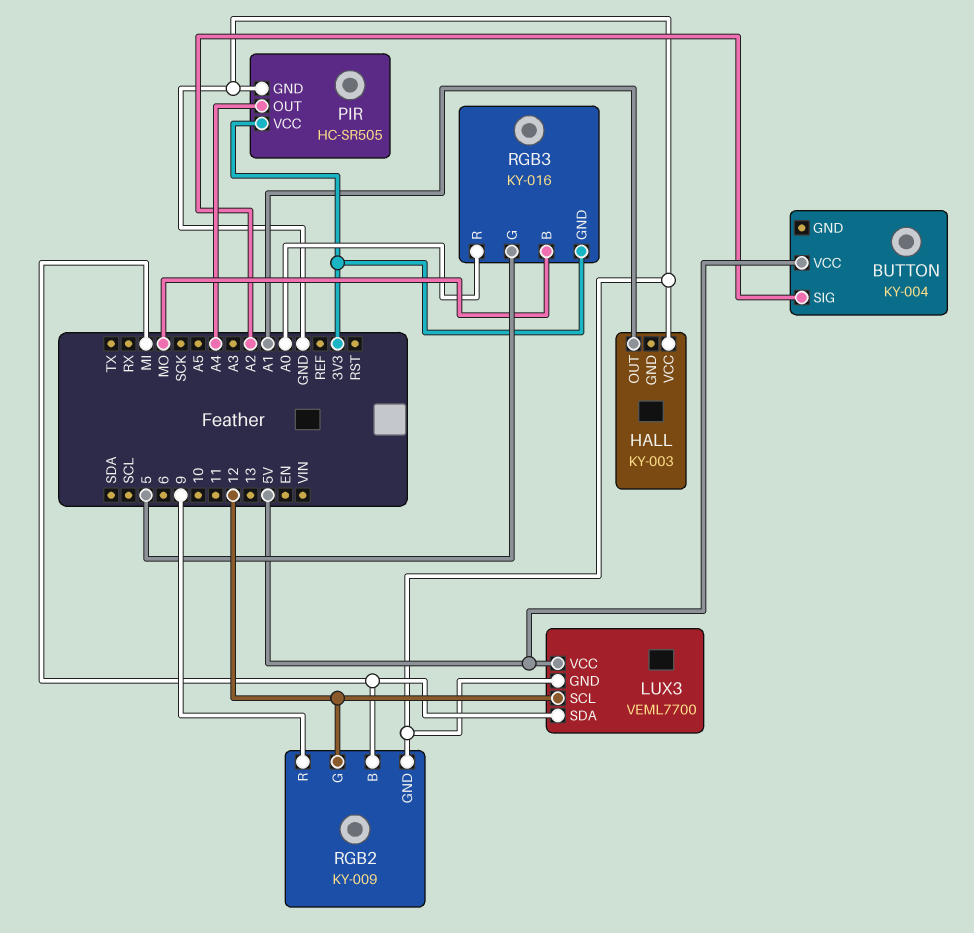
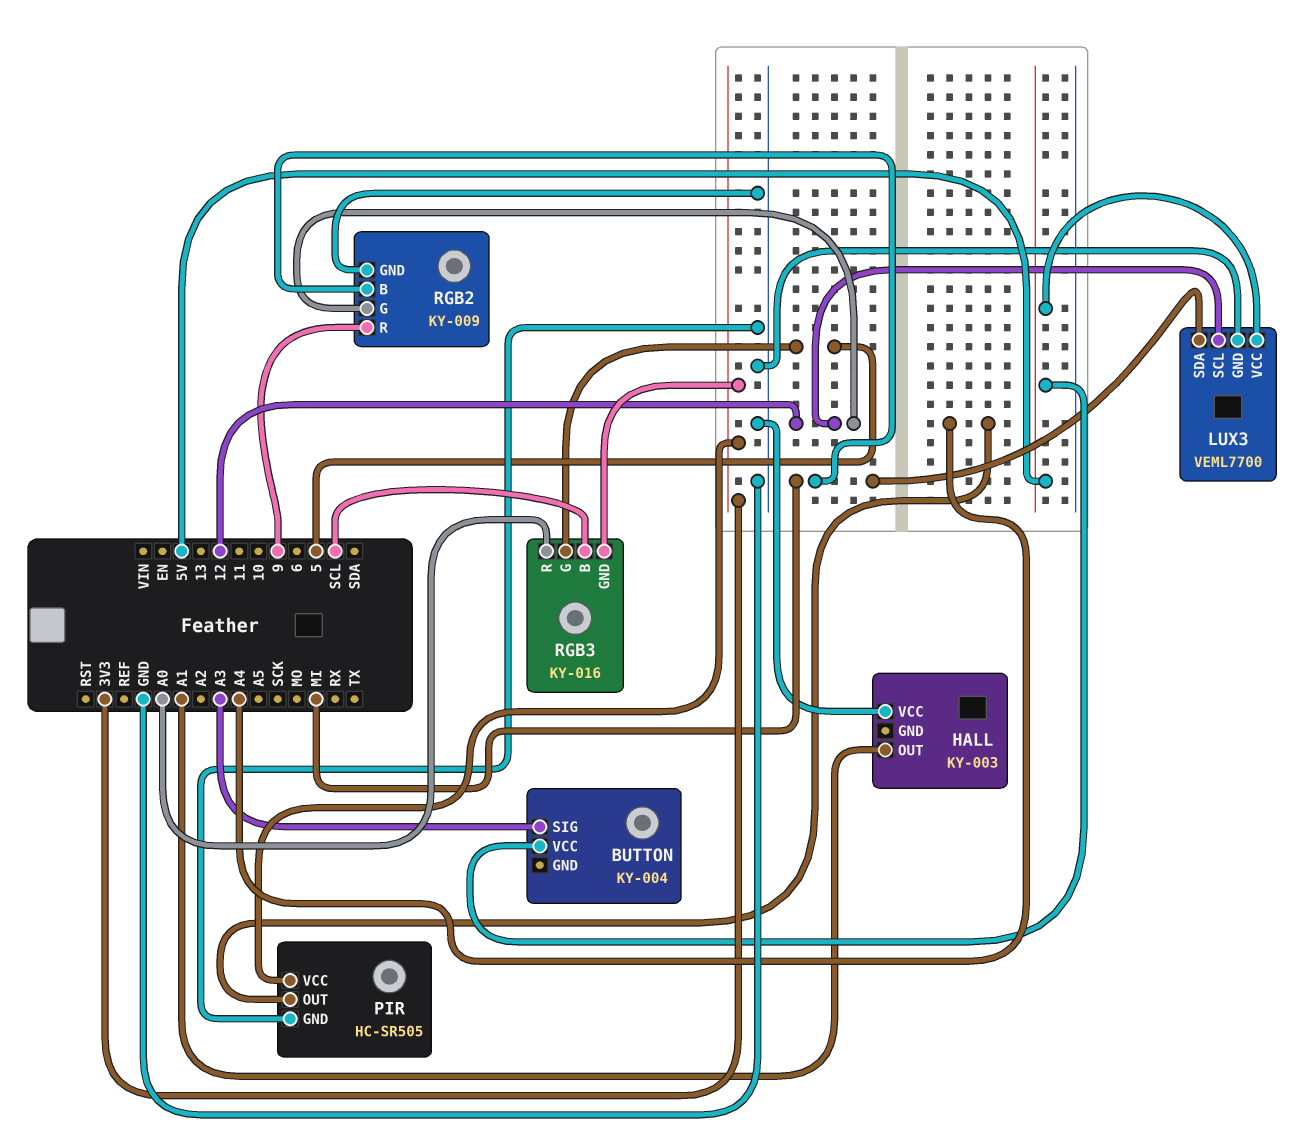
BUTTON pin SIG: A2 -> A3
RGB3 pin B: MO -> SCL

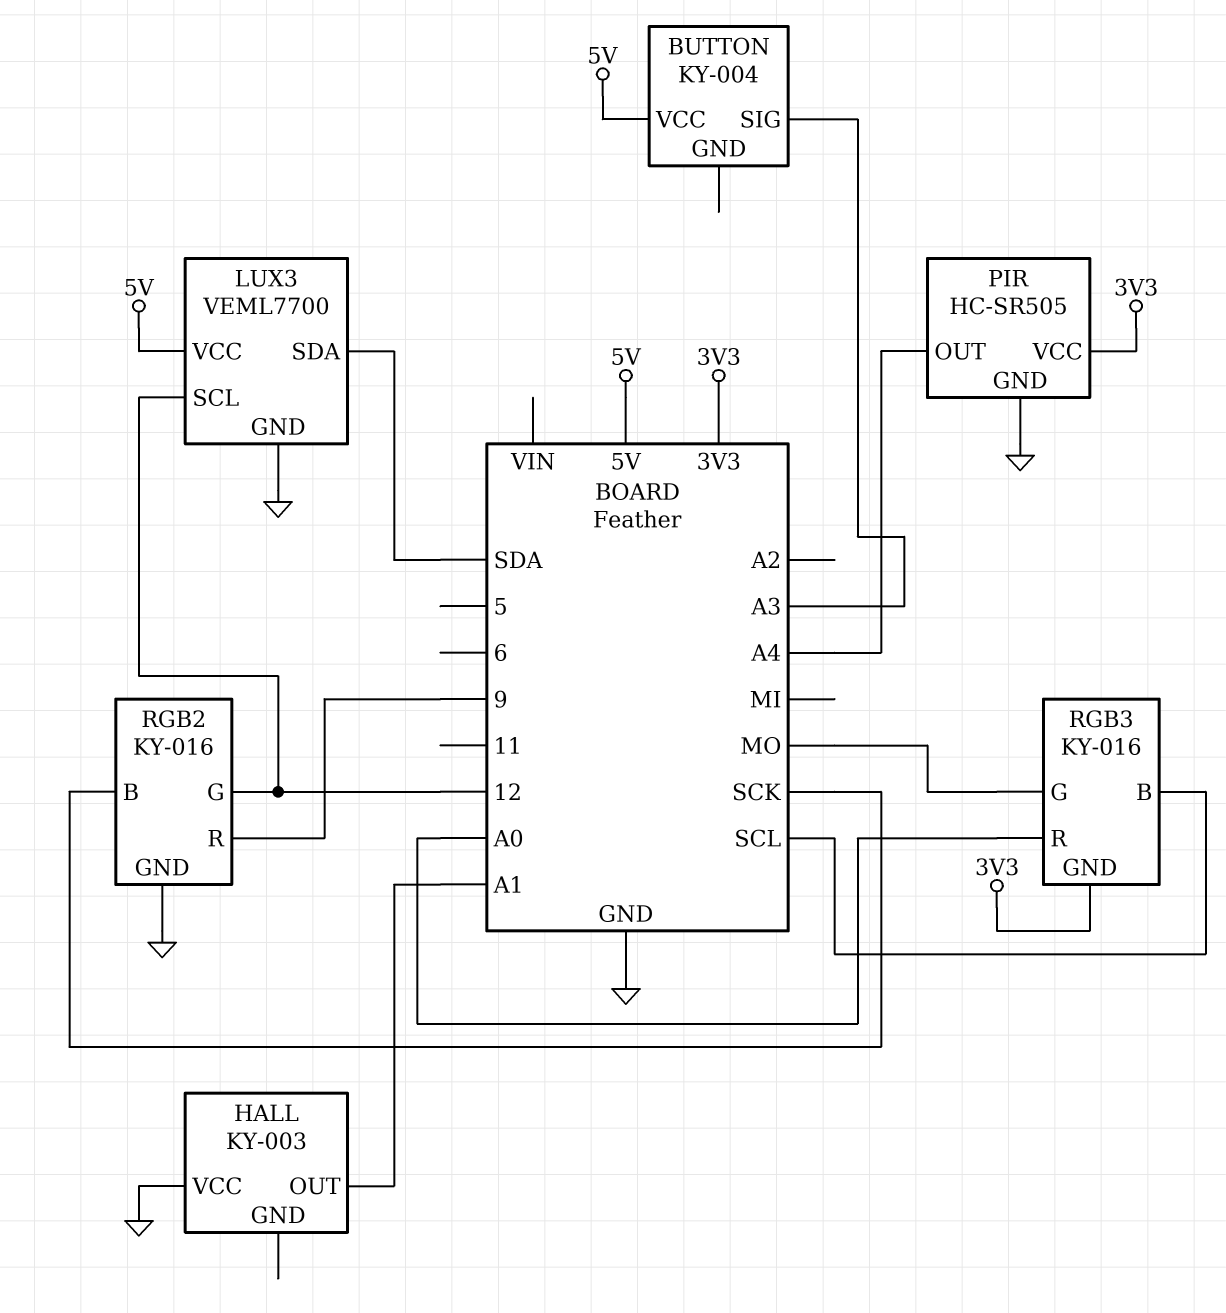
LUX3 pin SDA: MI -> SDA
RGB2: KY-009 -> KY-016
RGB2 pin B: MI -> SCK
RGB3 pin G: 5 -> MO

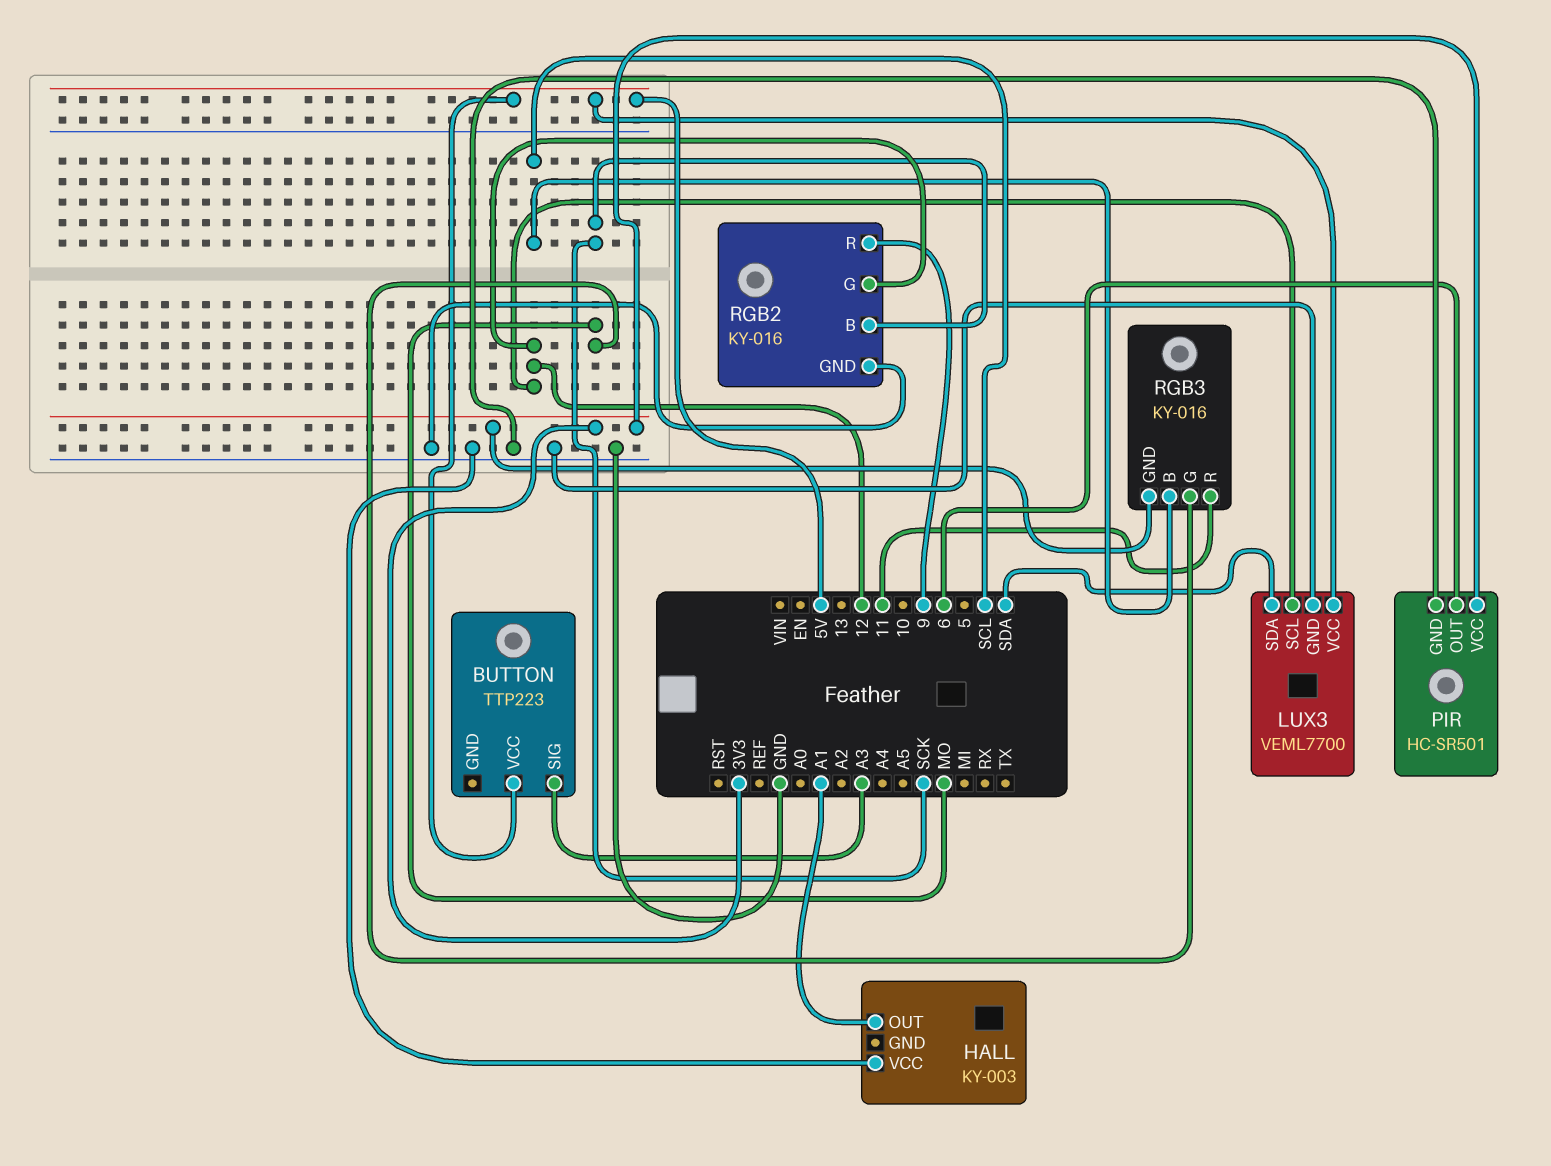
BUTTON: KY-004 -> TTP223
PIR: HC-SR505 -> HC-SR501
PIR pin OUT: A4 -> 6
RGB3 pin R: A0 -> 11

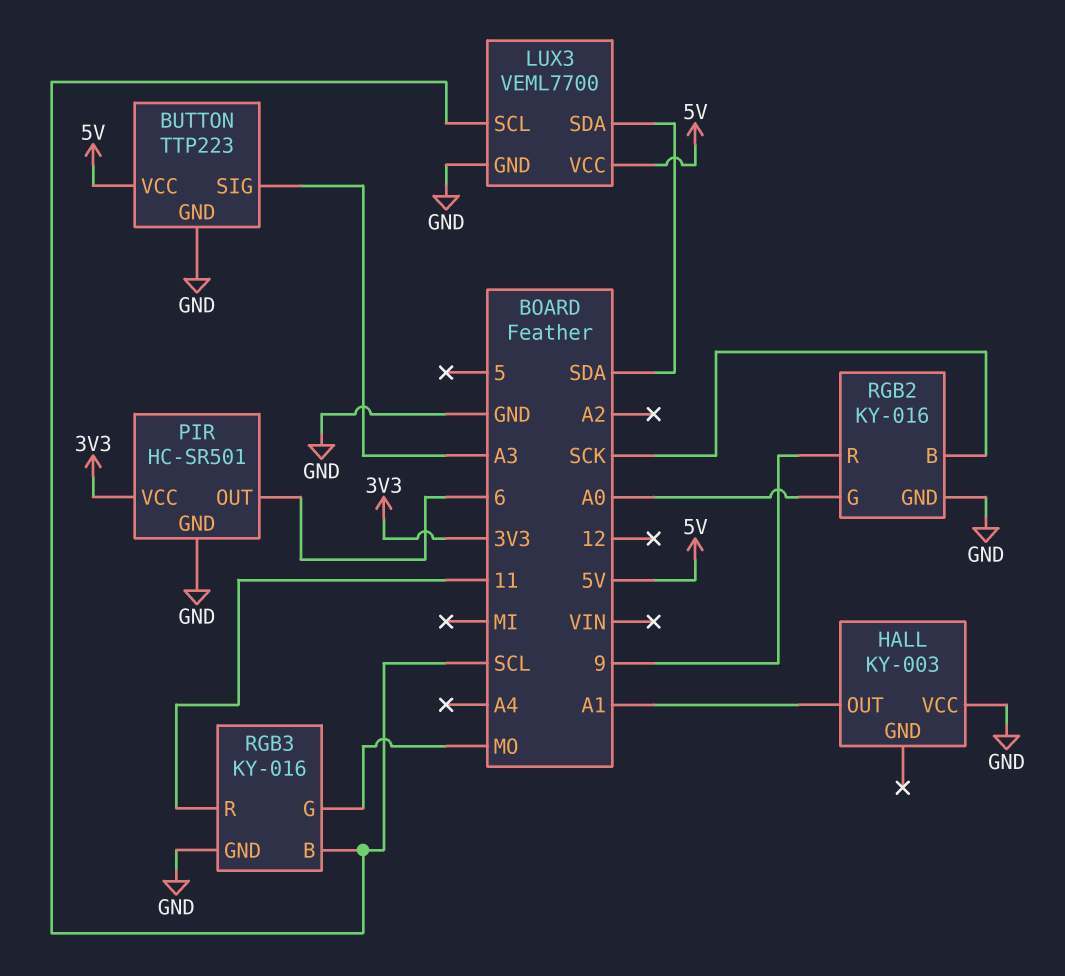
BUTTON pin GND: none -> GND
LUX3 pin SCL: 12 -> SCL
RGB2 pin G: 12 -> A0
RGB3 pin GND: 3V3 -> GND

